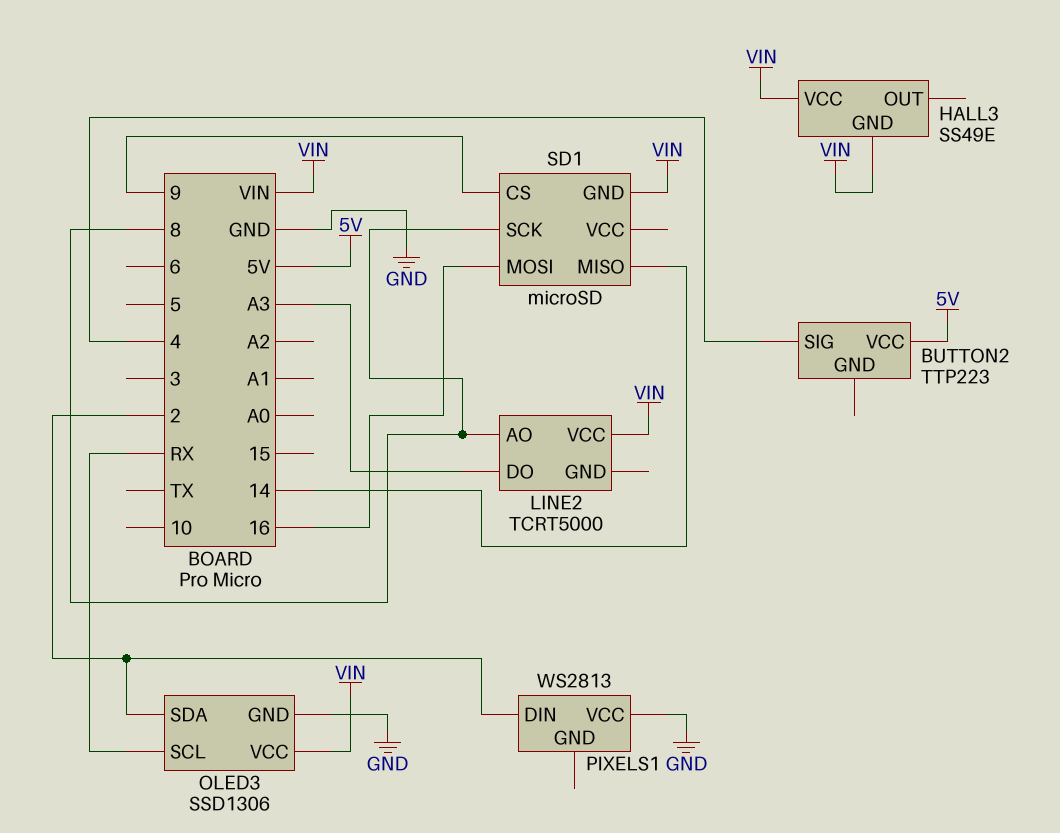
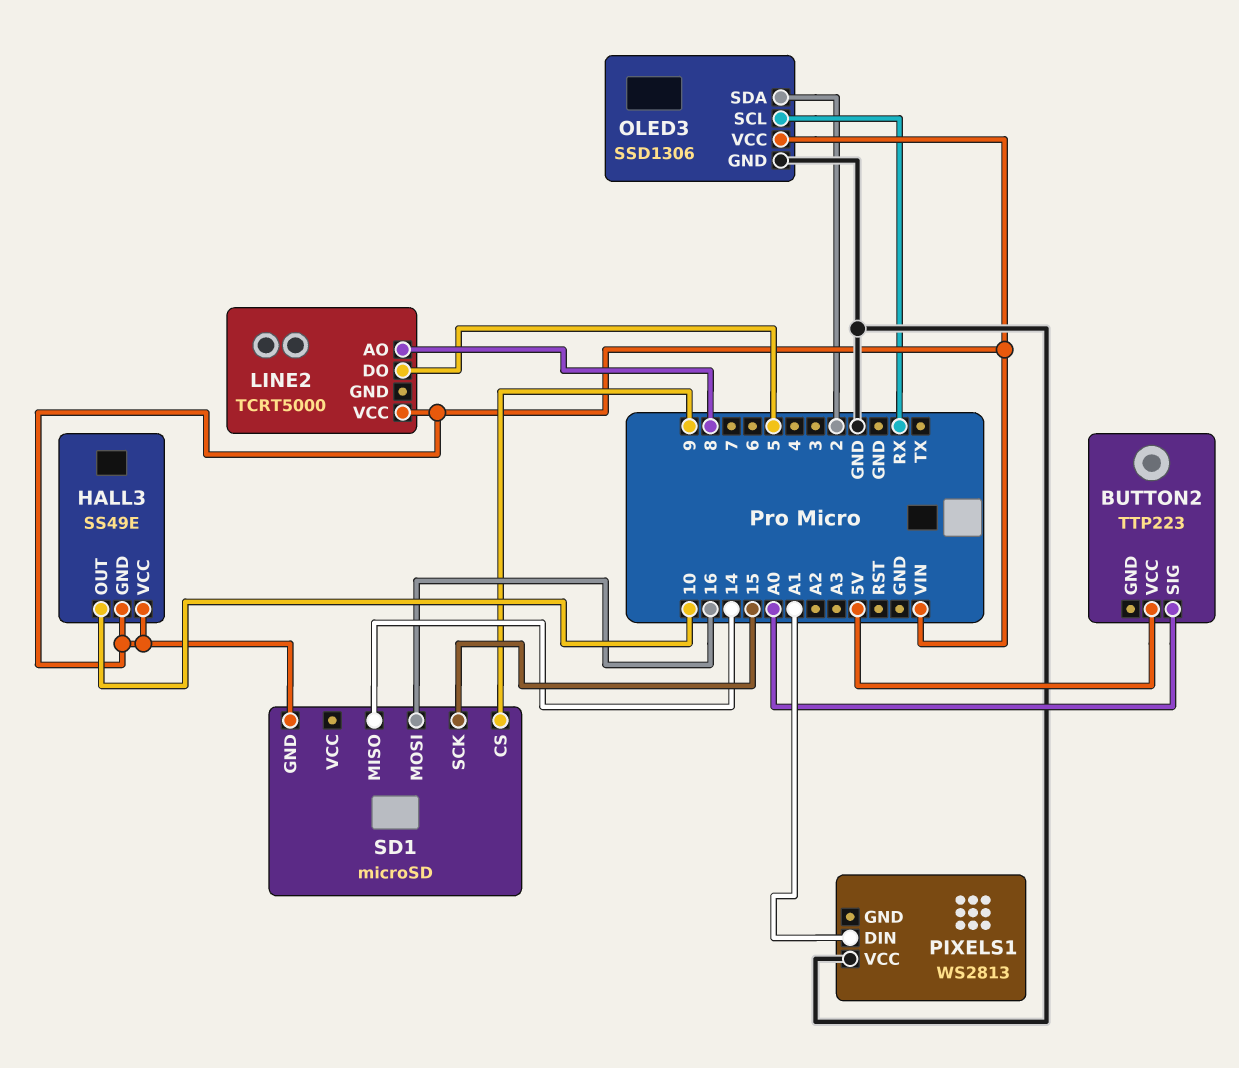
BUTTON2 pin SIG: 4 -> A0
HALL3 pin OUT: none -> 10
LINE2 pin DO: A3 -> 5
PIXELS1 pin DIN: 2 -> A1
SD1 pin SCK: 8 -> 15

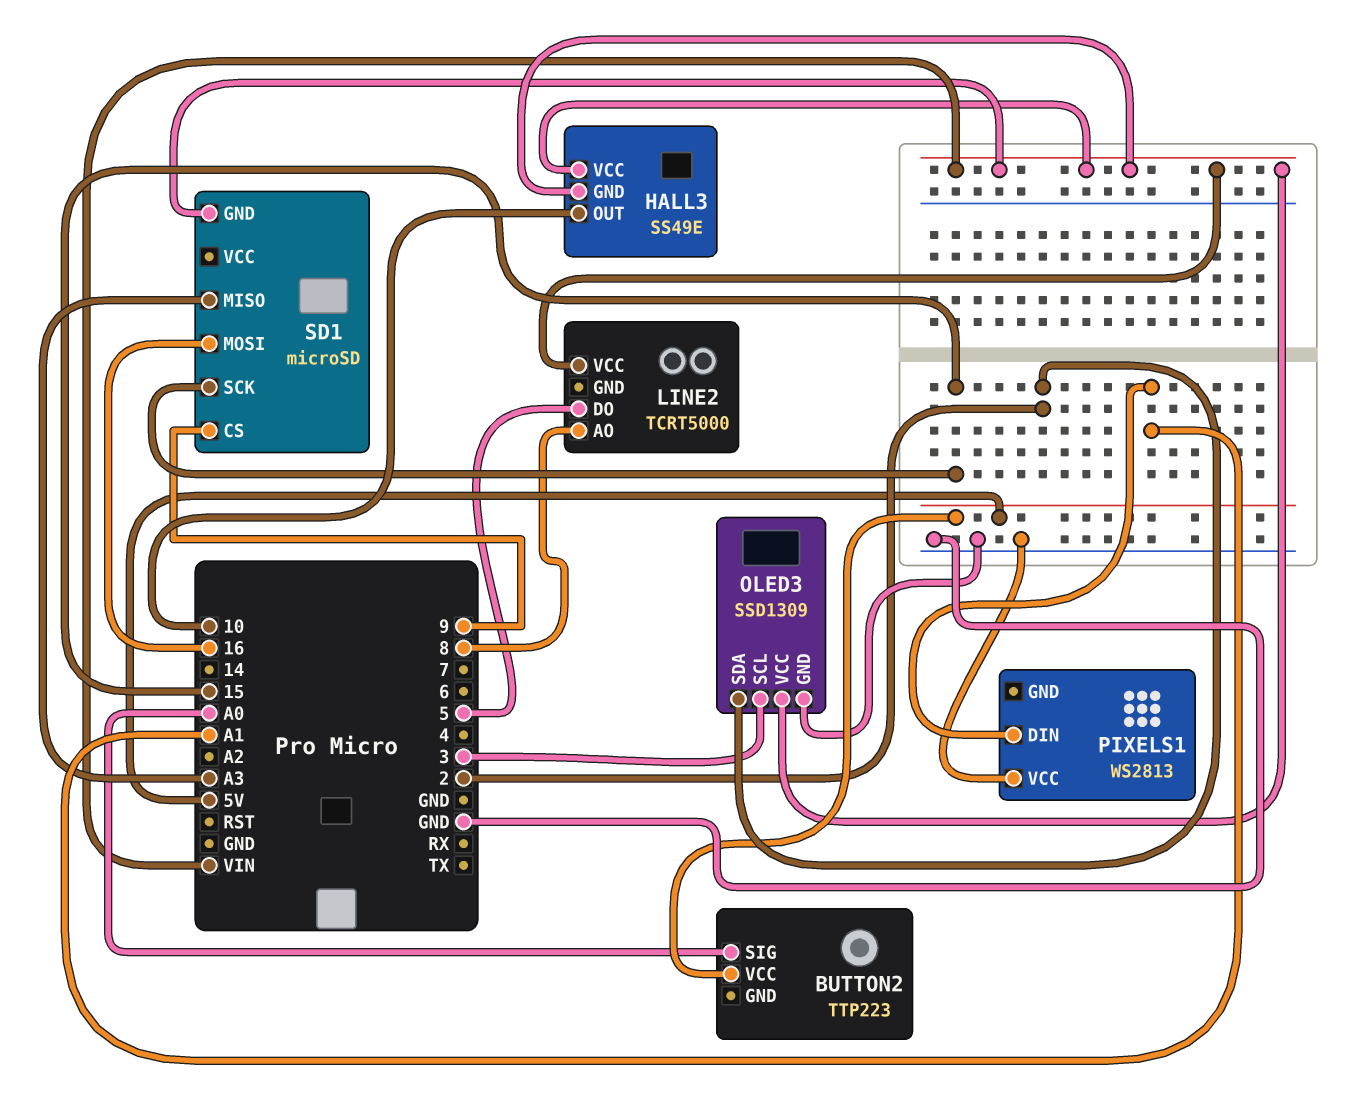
OLED3: SSD1306 -> SSD1309
OLED3 pin SCL: RX -> 3
SD1 pin MISO: 14 -> A3

